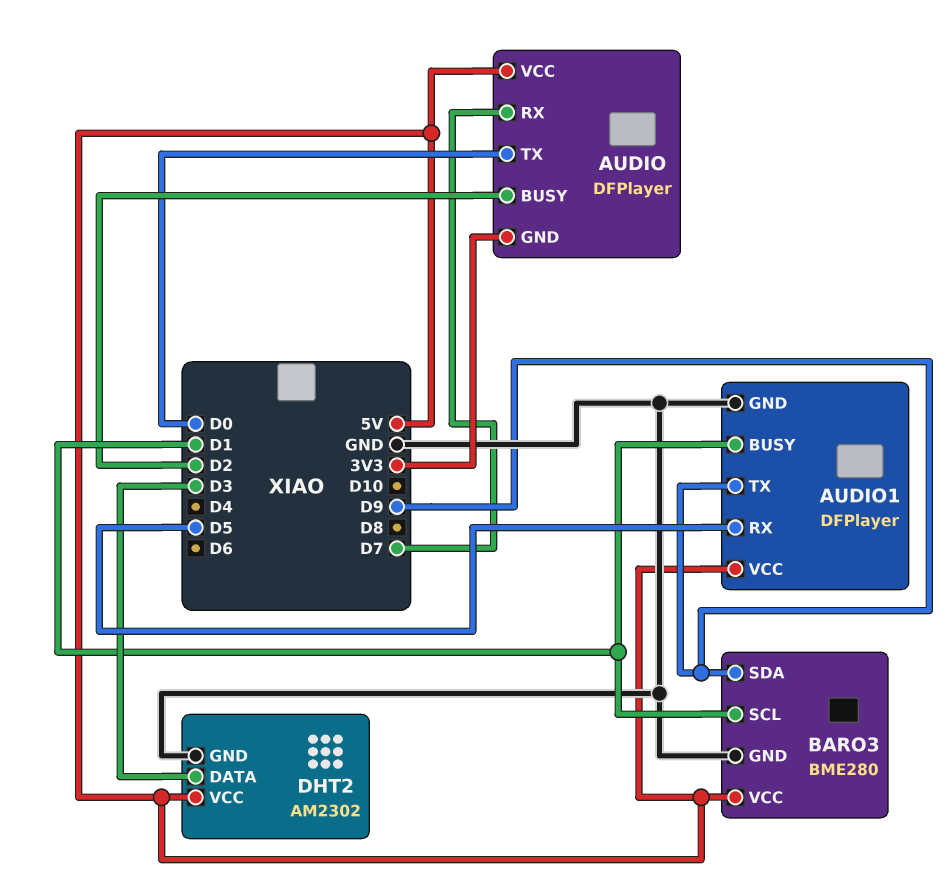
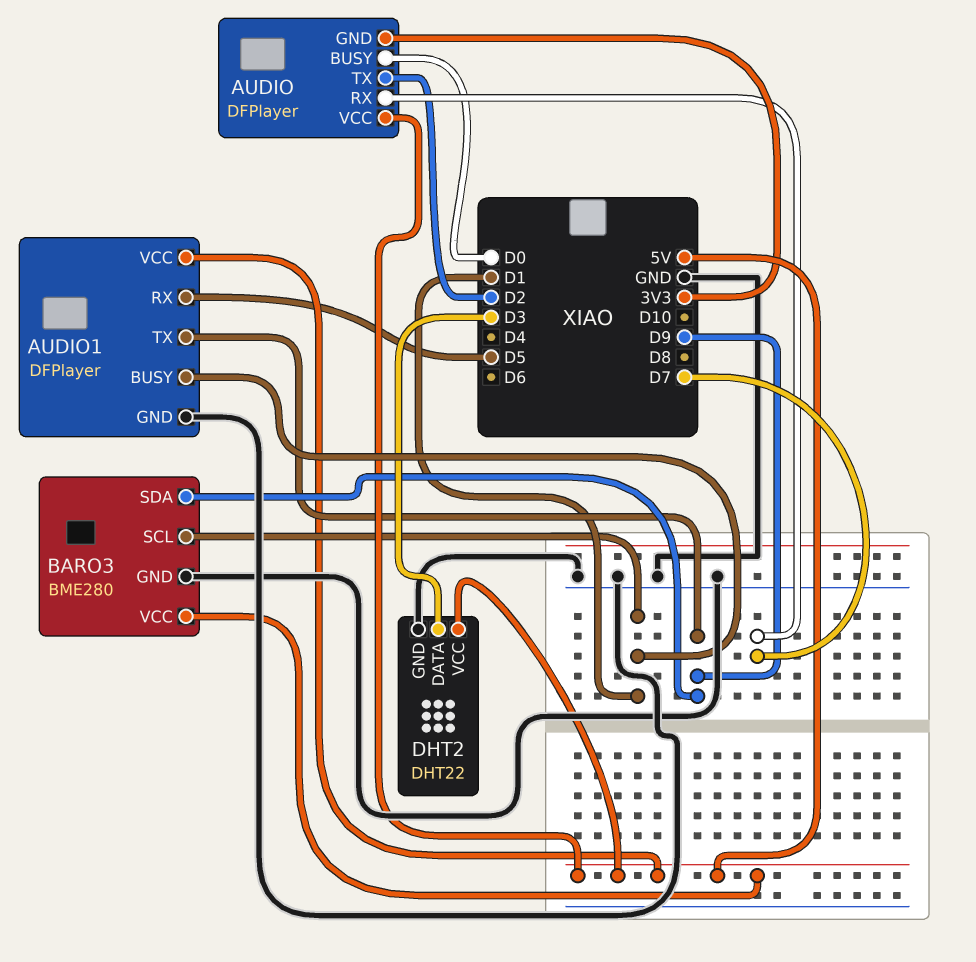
AUDIO pin BUSY: D2 -> D0
AUDIO pin TX: D0 -> D2
DHT2: AM2302 -> DHT22

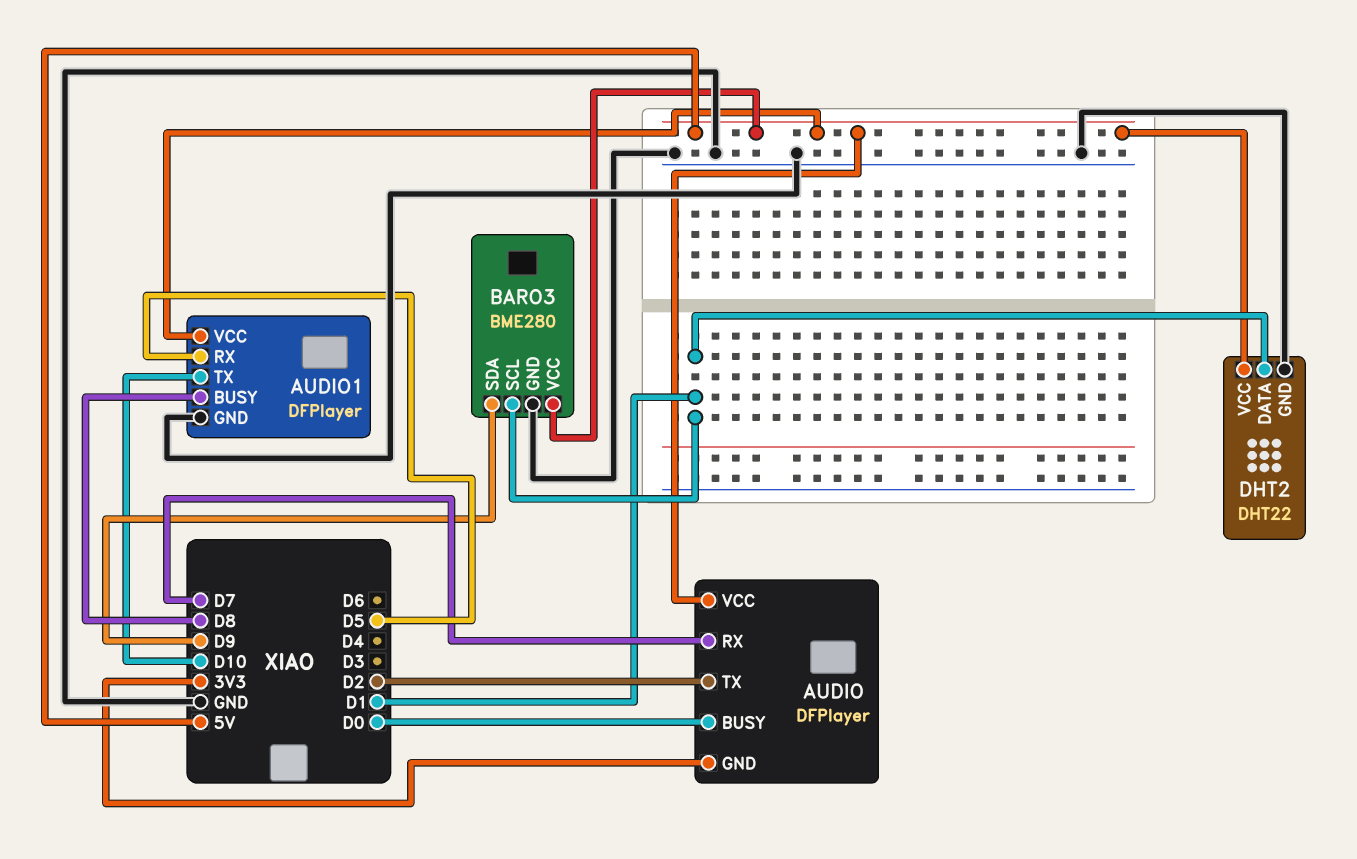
AUDIO1 pin BUSY: D1 -> D8
AUDIO1 pin TX: D9 -> D10
DHT2 pin DATA: D3 -> D1

